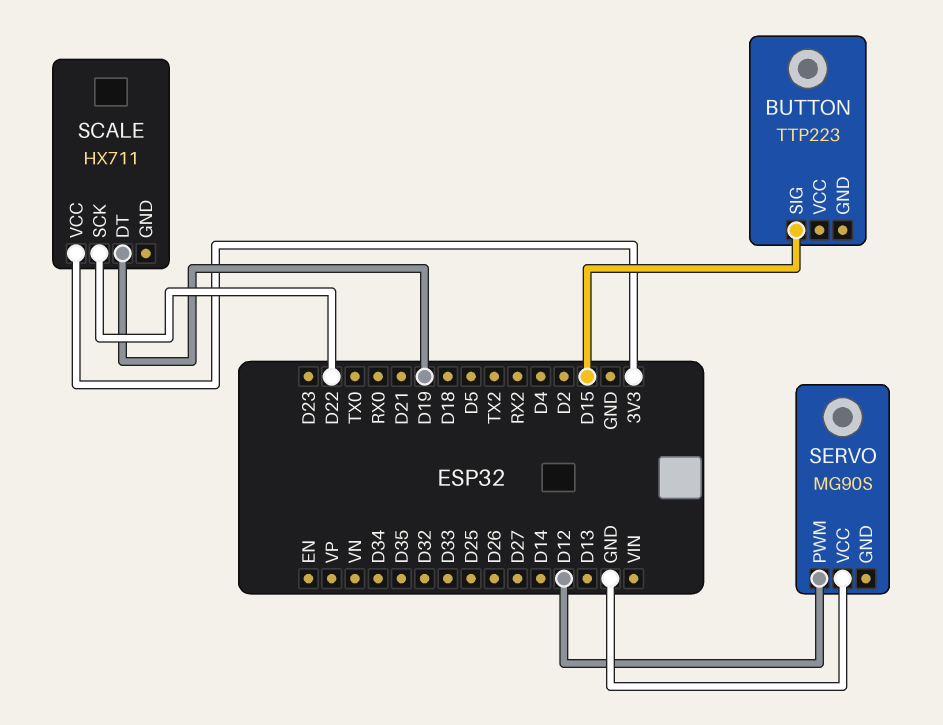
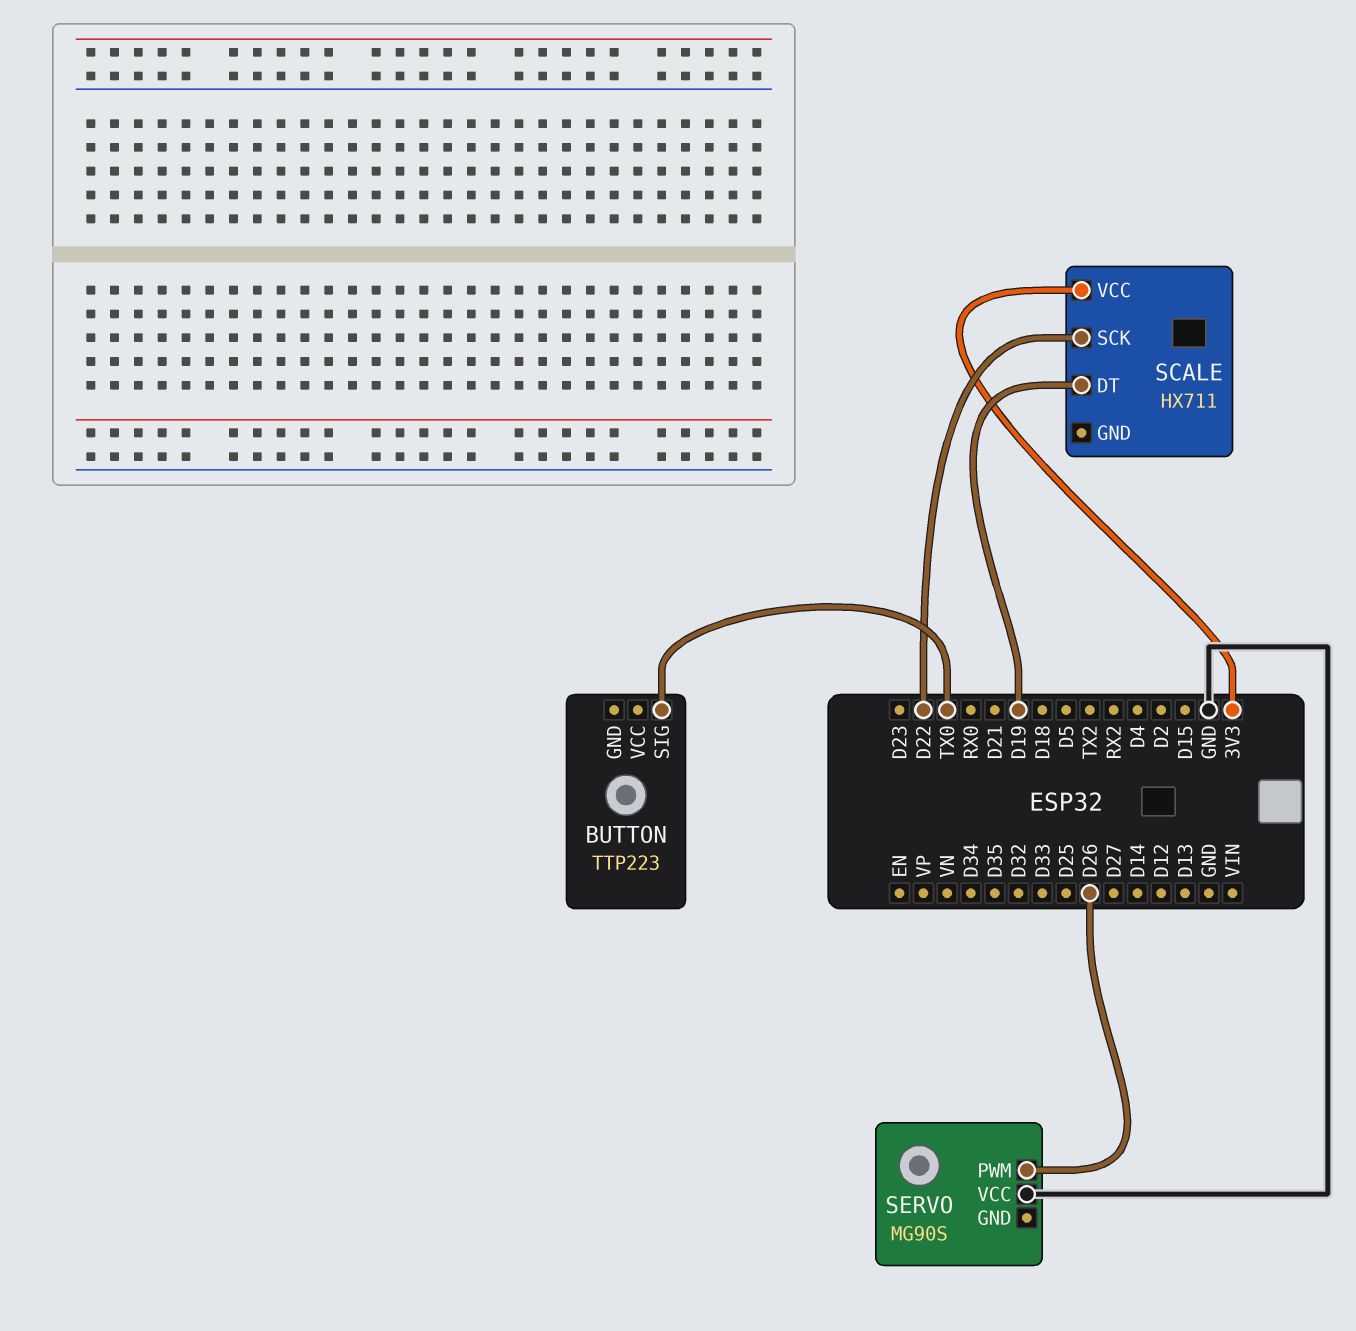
BUTTON pin SIG: D15 -> TX0
SERVO pin PWM: D12 -> D26

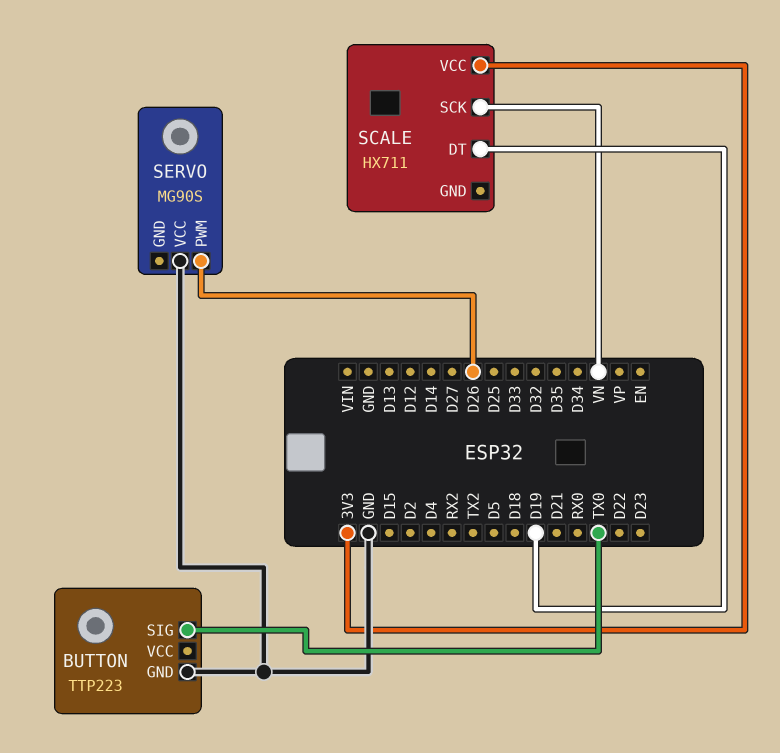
BUTTON pin GND: none -> GND
SCALE pin SCK: D22 -> VN

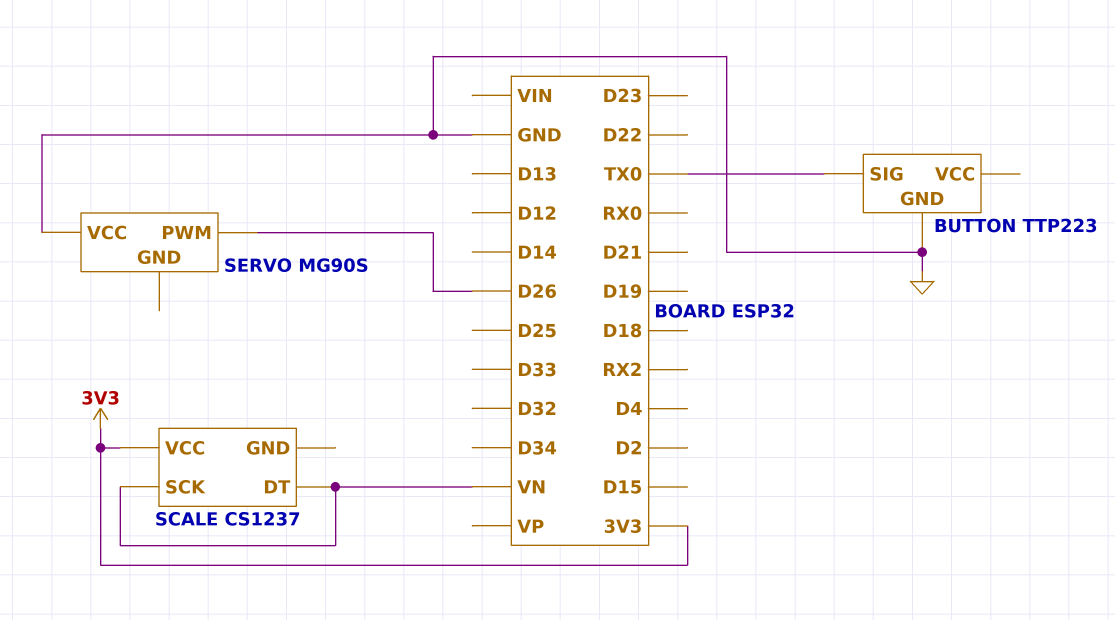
SCALE: HX711 -> CS1237
SCALE pin DT: D19 -> VN

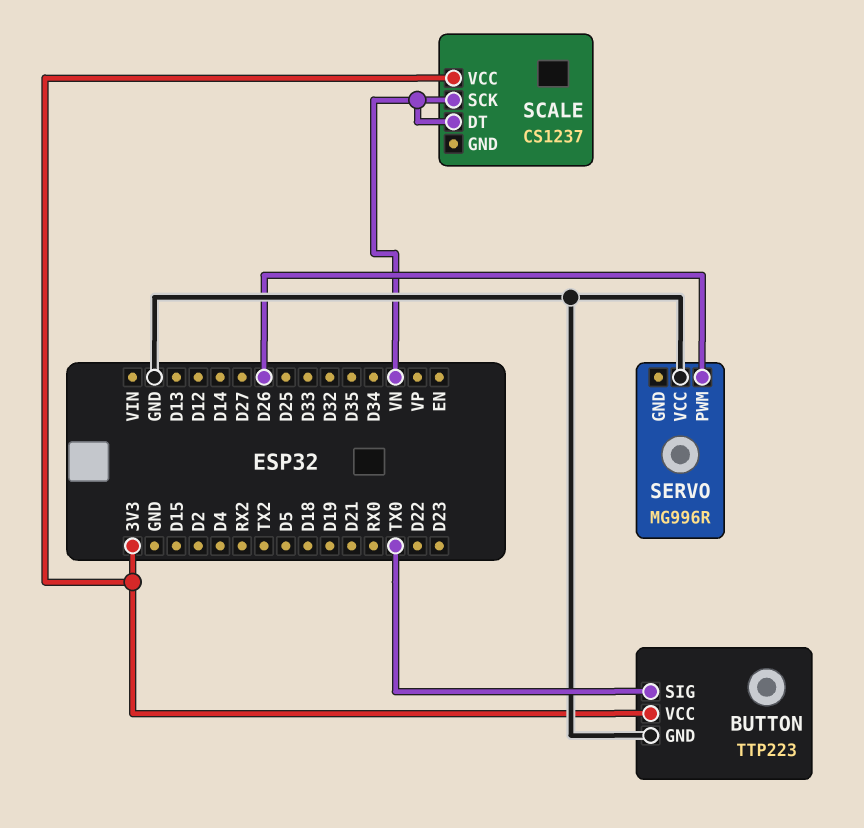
BUTTON pin VCC: none -> 3V3
SERVO: MG90S -> MG996R

